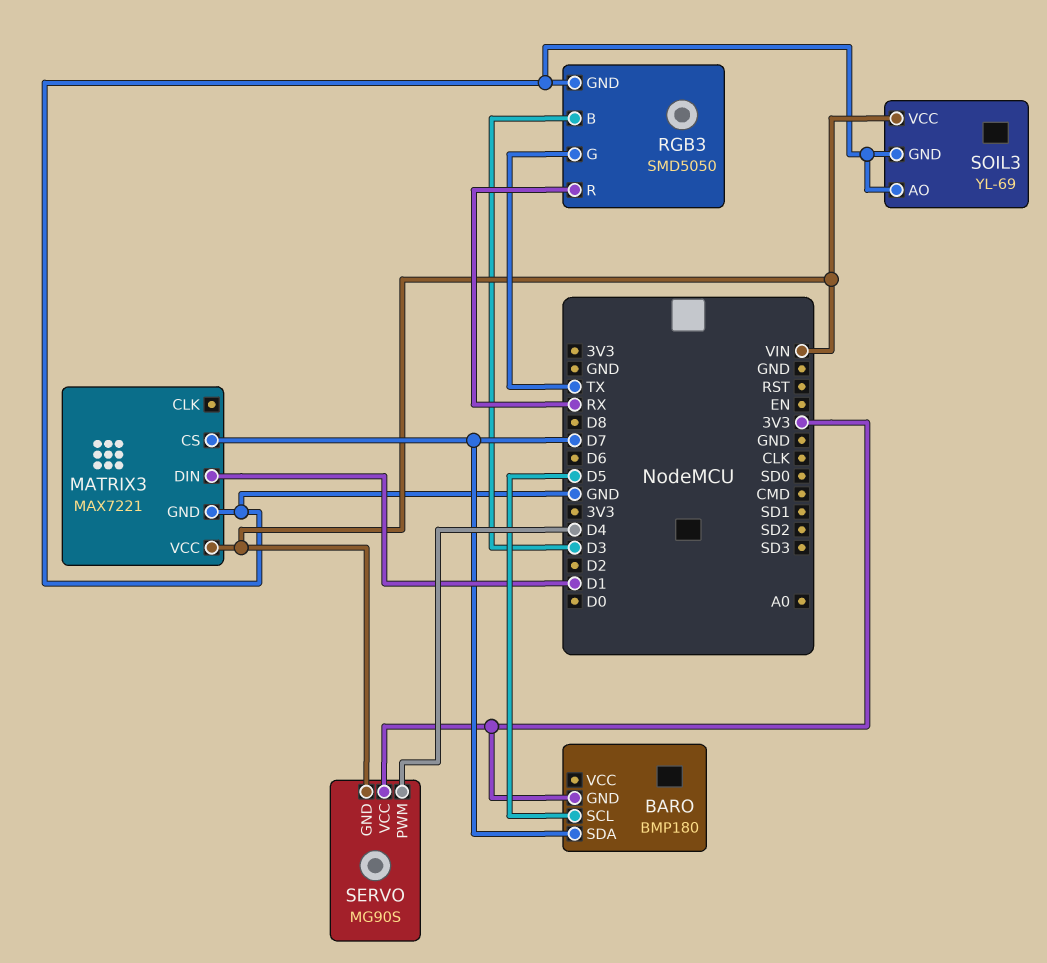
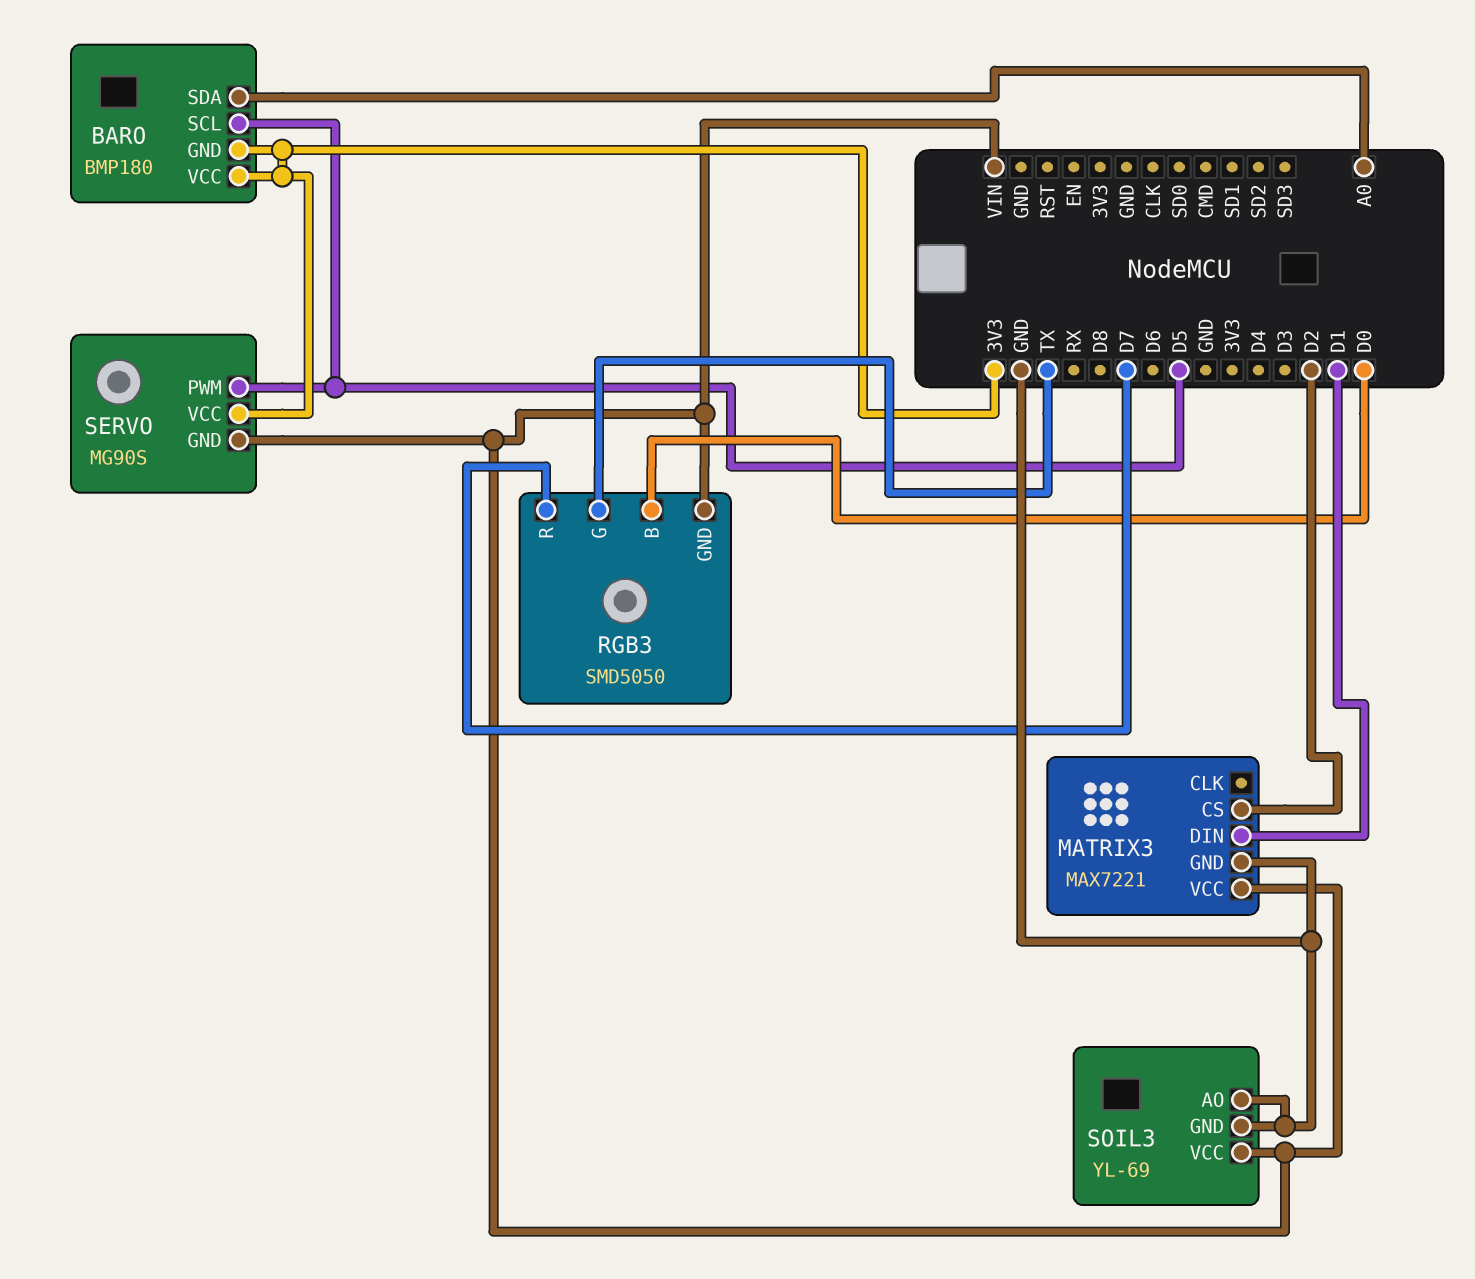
BARO pin SDA: D7 -> A0
BARO pin VCC: none -> 3V3
MATRIX3 pin CS: D7 -> D2
RGB3 pin B: D3 -> D0
RGB3 pin GND: GND -> VIN
RGB3 pin R: RX -> D7
SERVO pin PWM: D4 -> D5

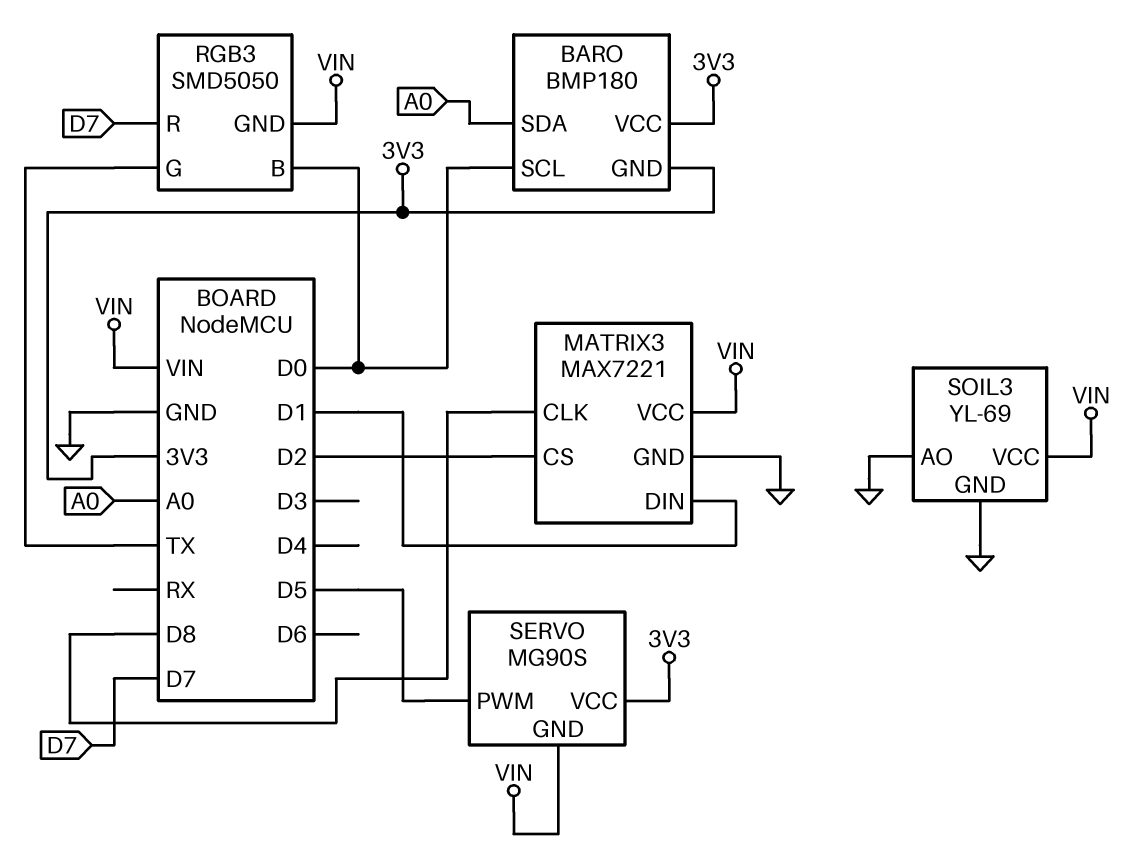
BARO pin SCL: D5 -> D0
MATRIX3 pin CLK: none -> D8

